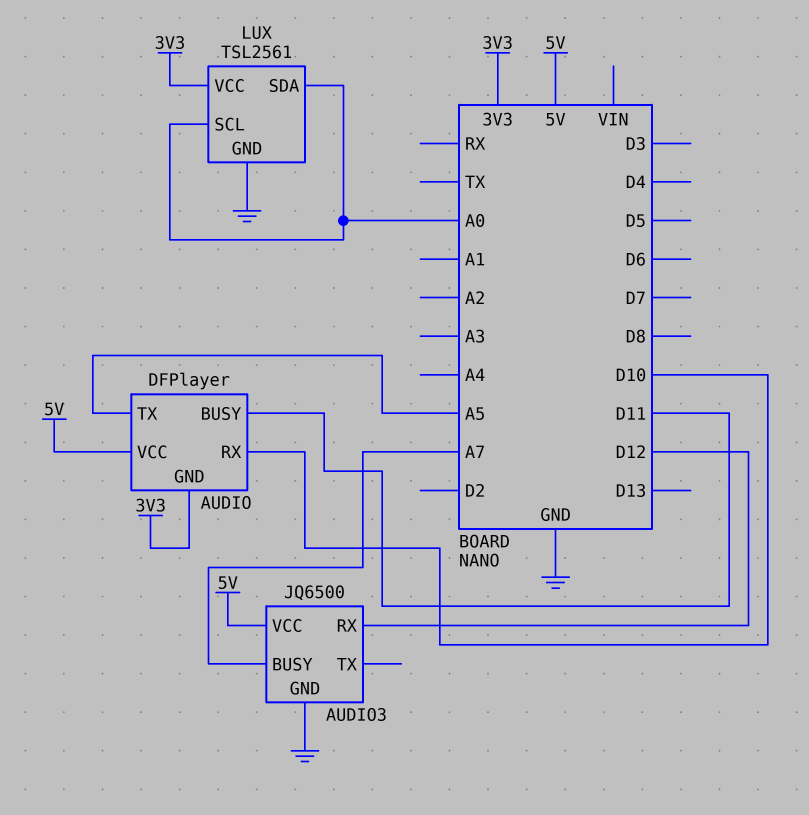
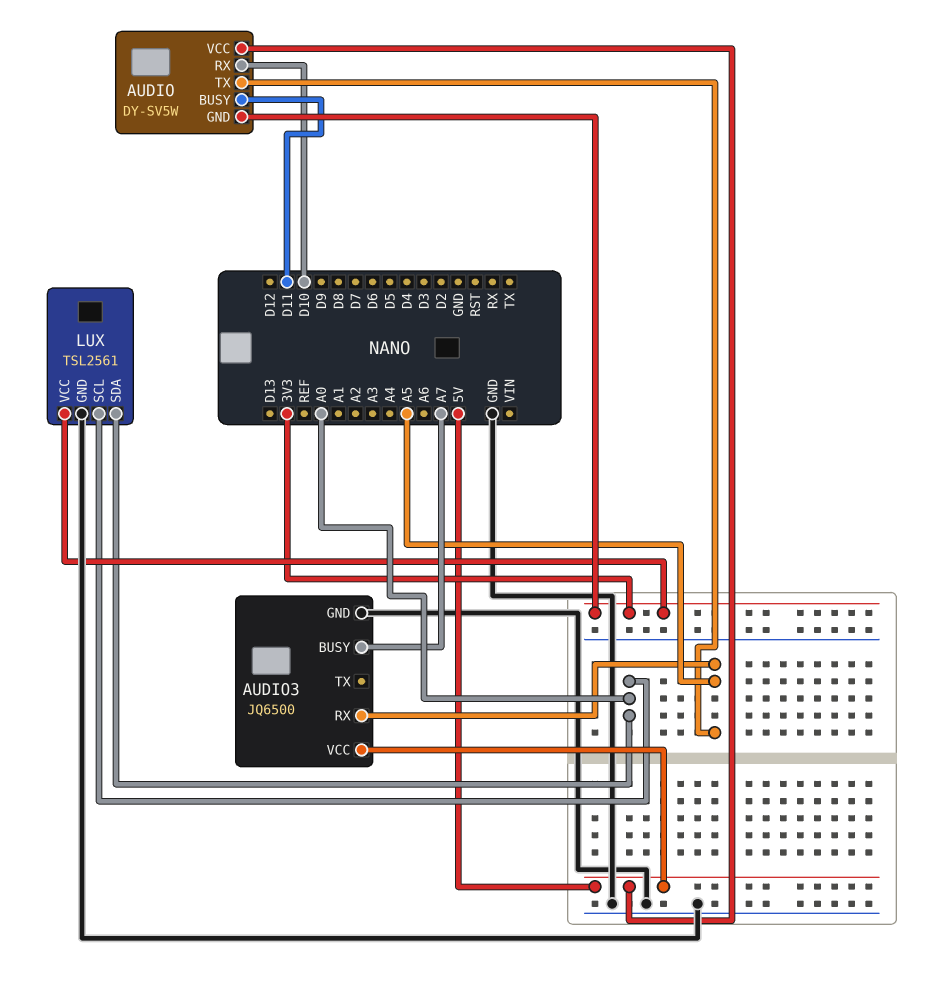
AUDIO: DFPlayer -> DY-SV5W
AUDIO3 pin RX: D12 -> A5

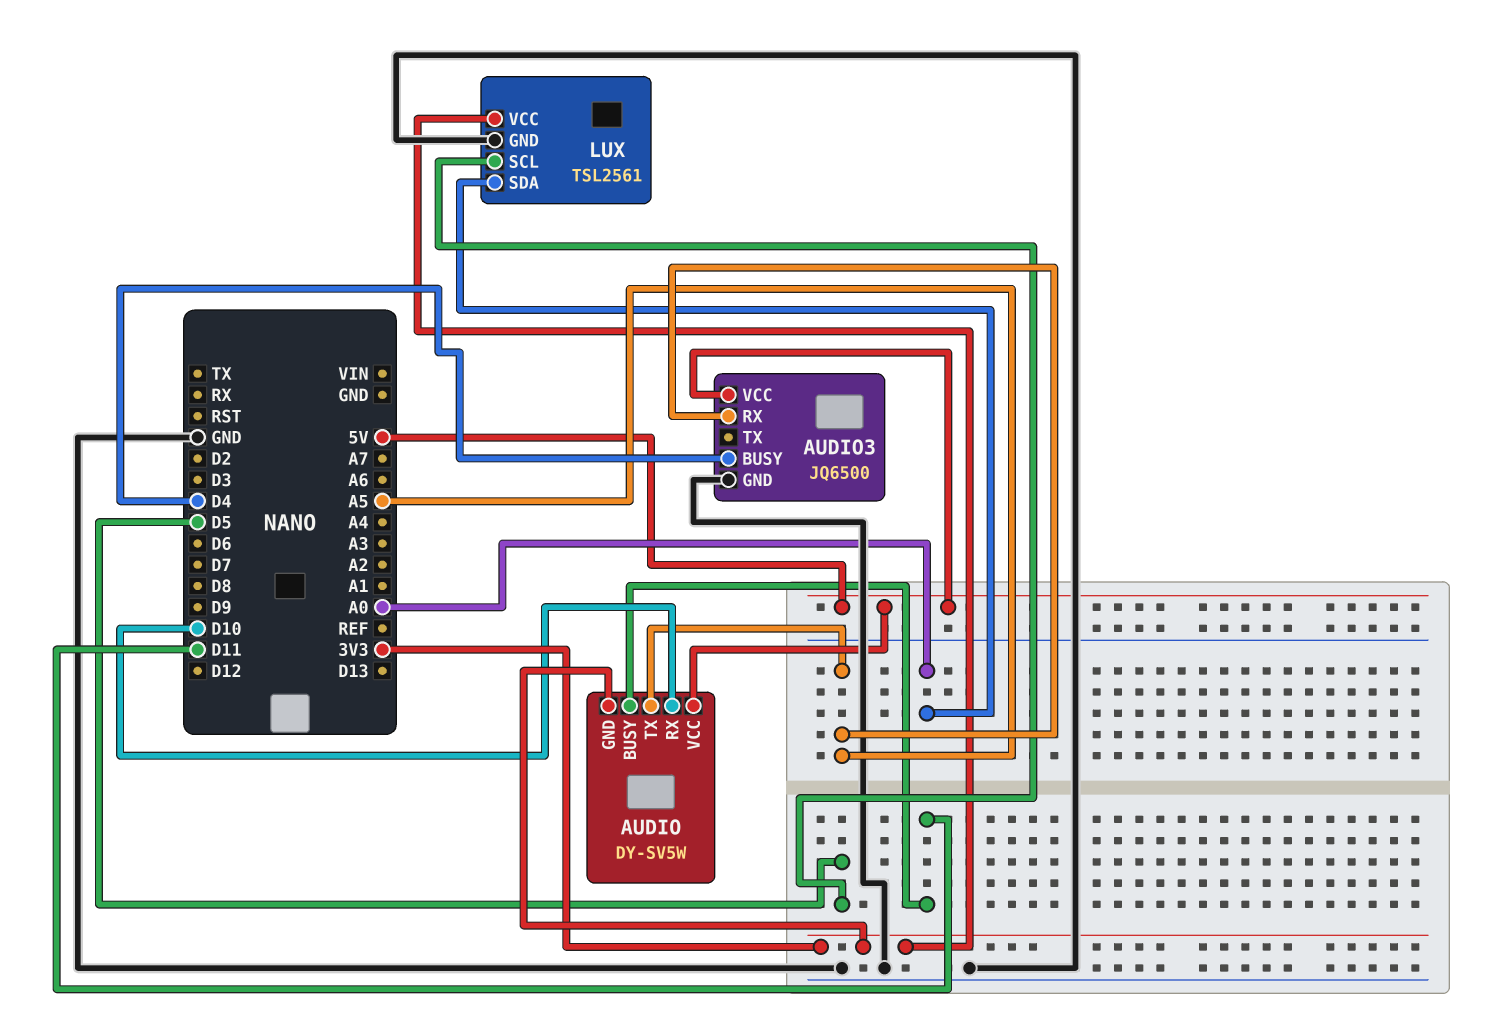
AUDIO3 pin BUSY: A7 -> D4
LUX pin SCL: A0 -> D5

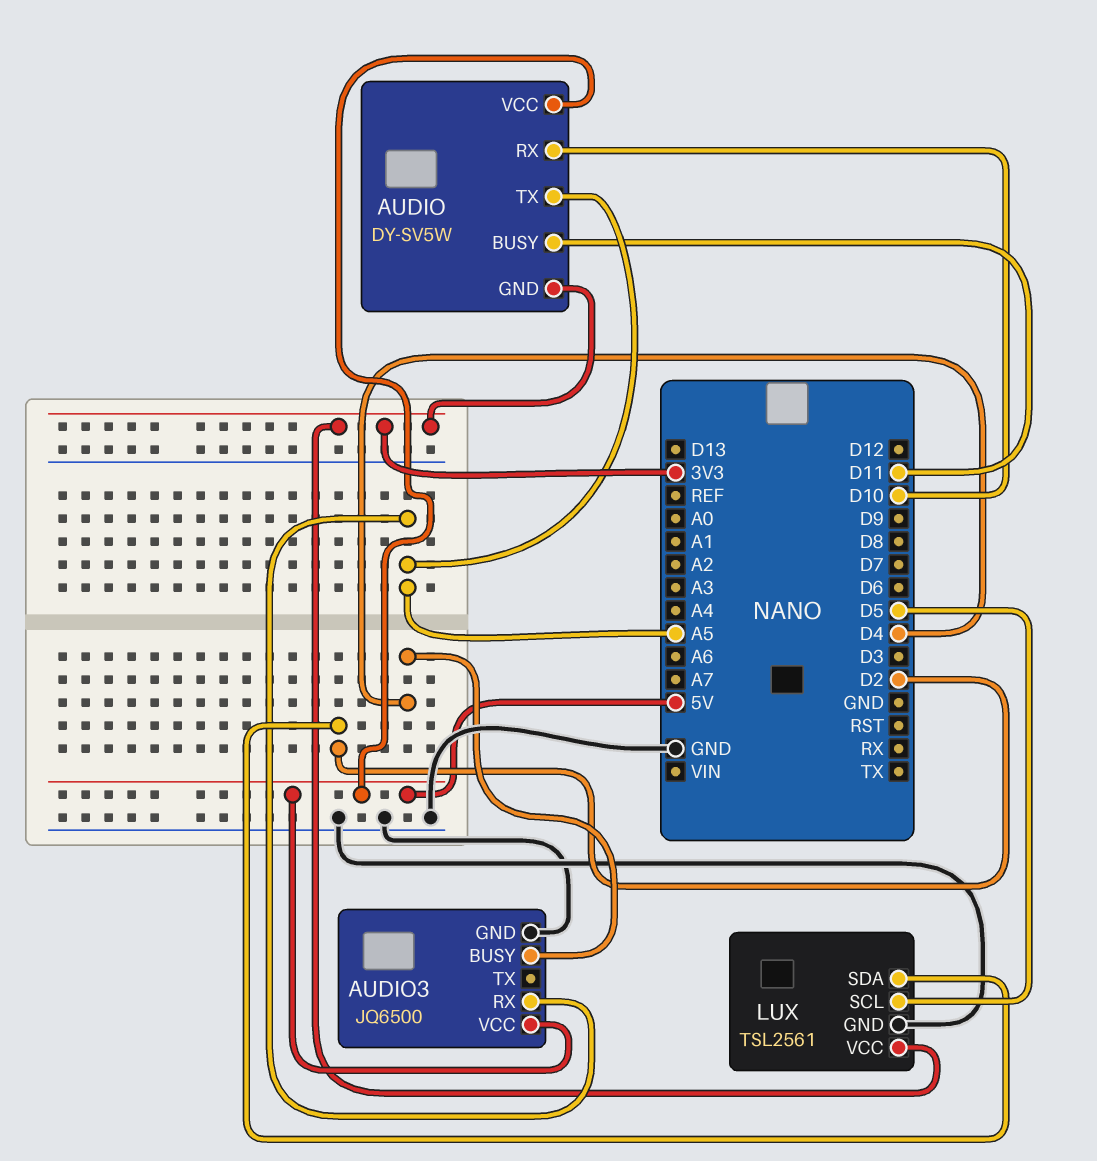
LUX pin SDA: A0 -> D2

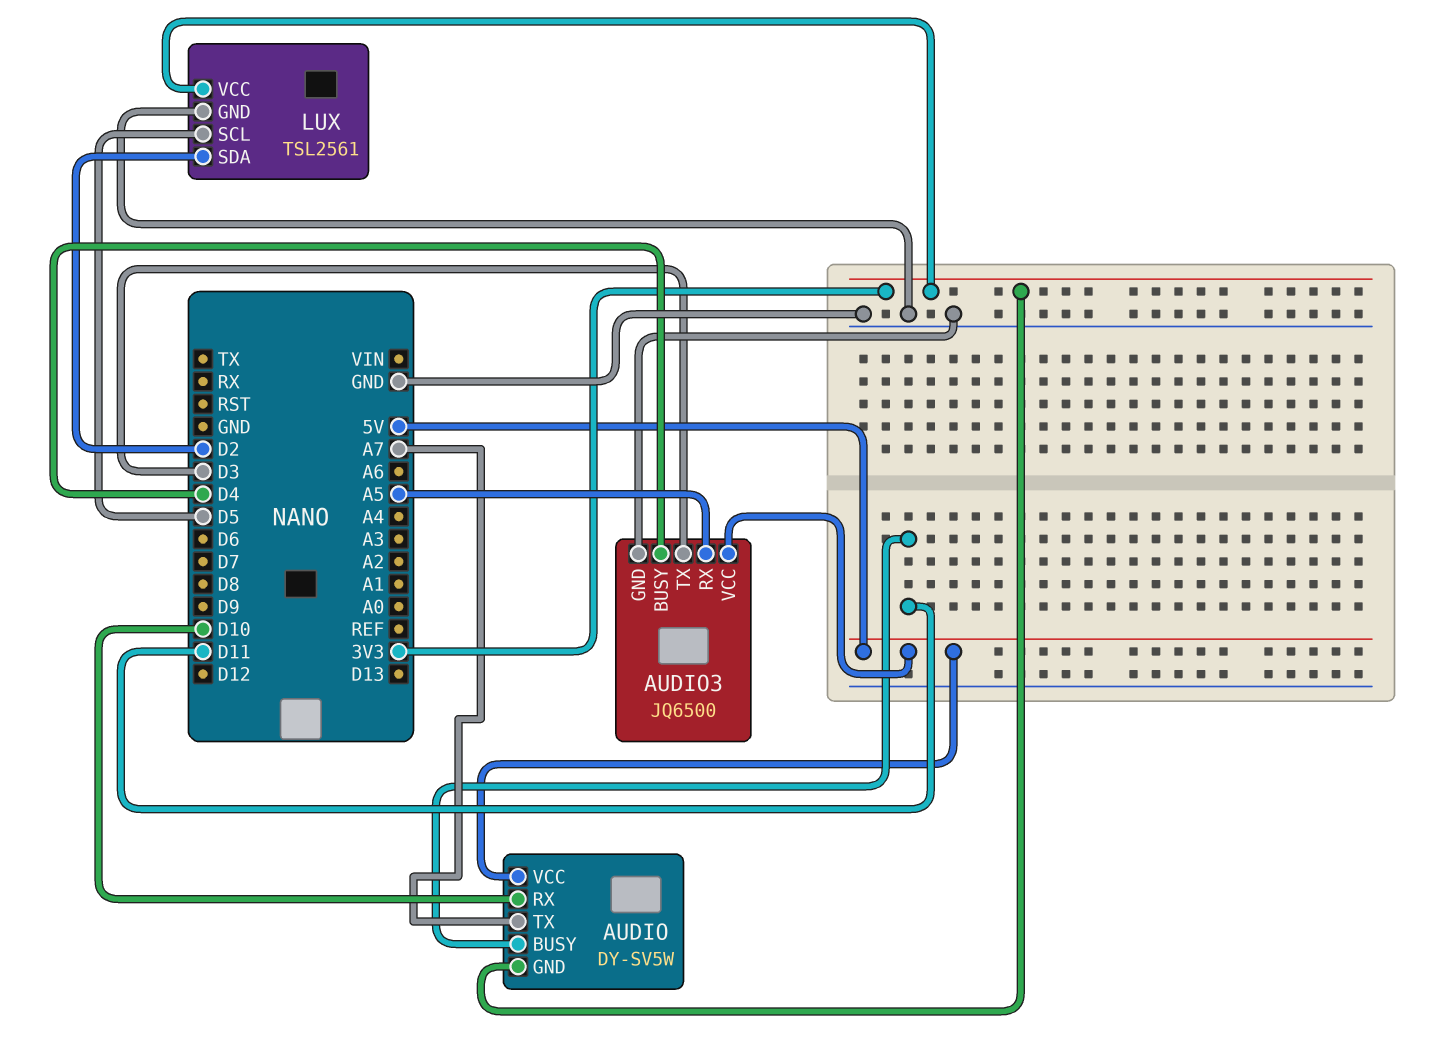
AUDIO pin TX: A5 -> A7
AUDIO3 pin TX: none -> D3

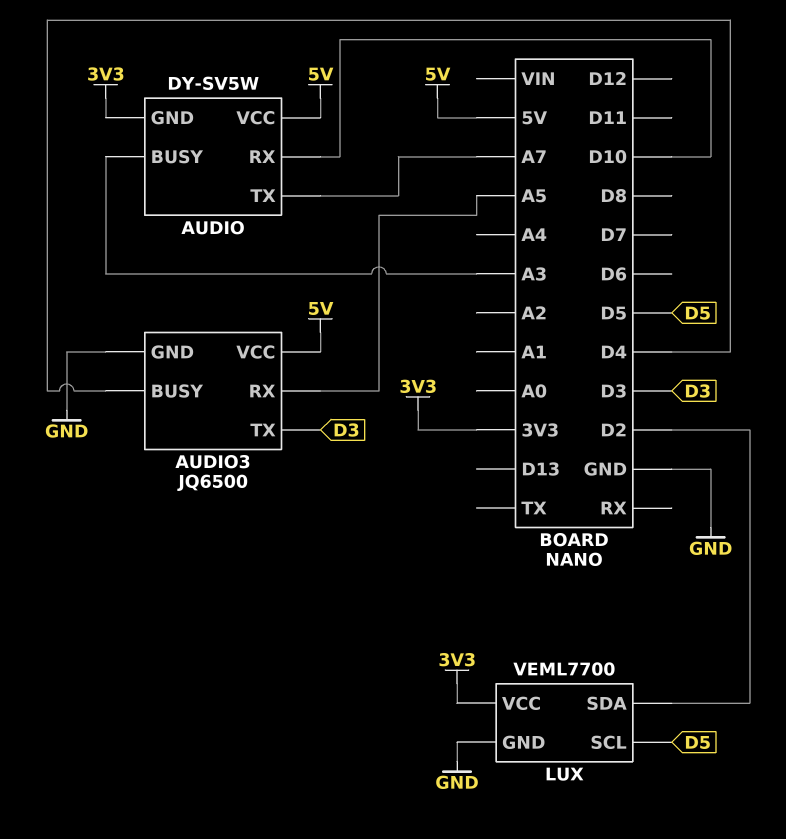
AUDIO pin BUSY: D11 -> A3
LUX: TSL2561 -> VEML7700

